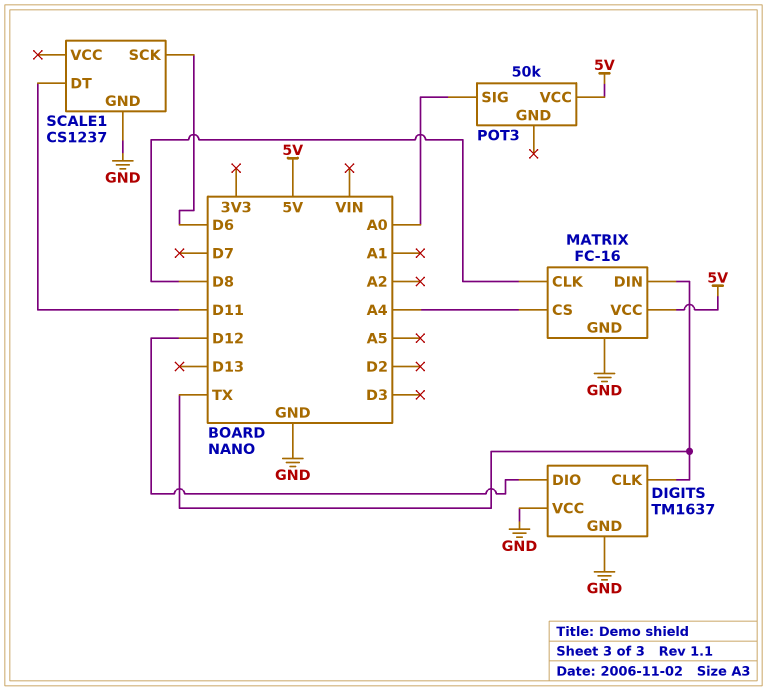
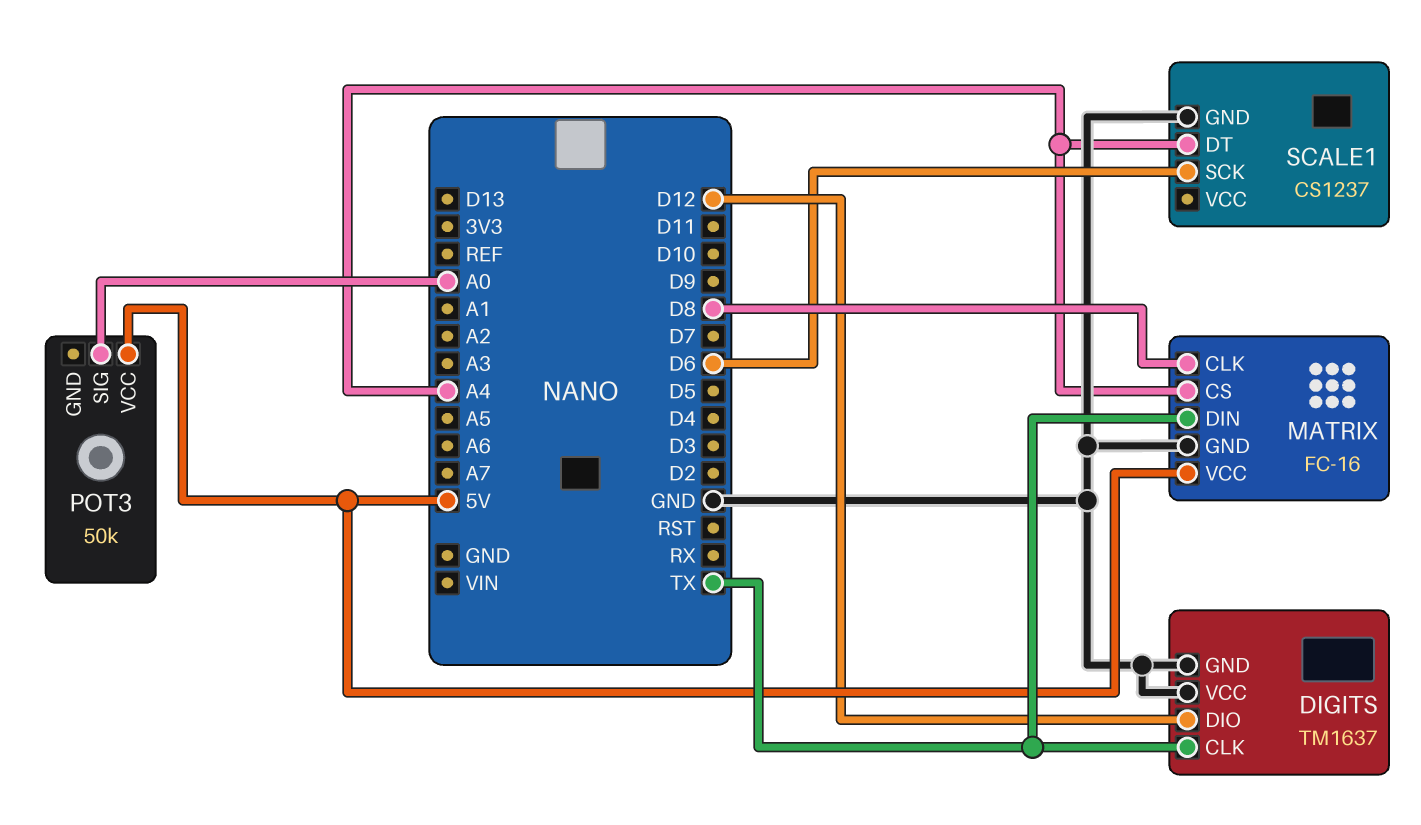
SCALE1 pin DT: D11 -> A4

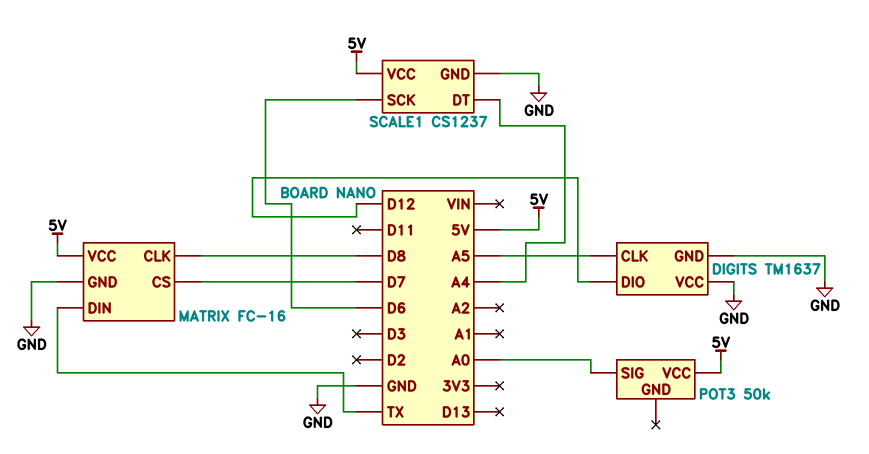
DIGITS pin CLK: TX -> A5
MATRIX pin CS: A4 -> D7
SCALE1 pin VCC: none -> 5V

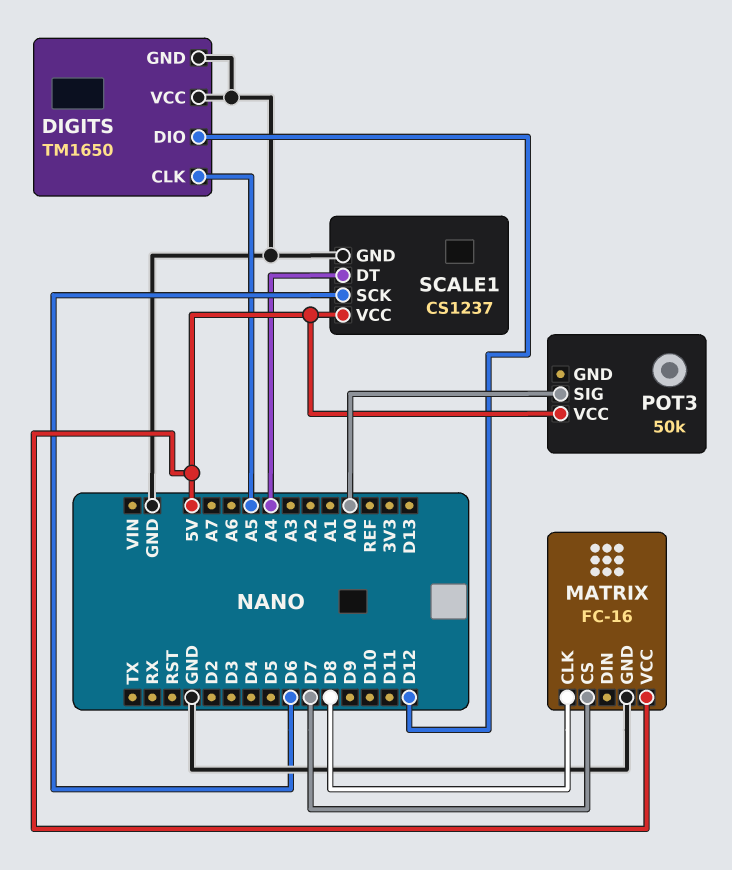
DIGITS: TM1637 -> TM1650
MATRIX pin DIN: TX -> none

